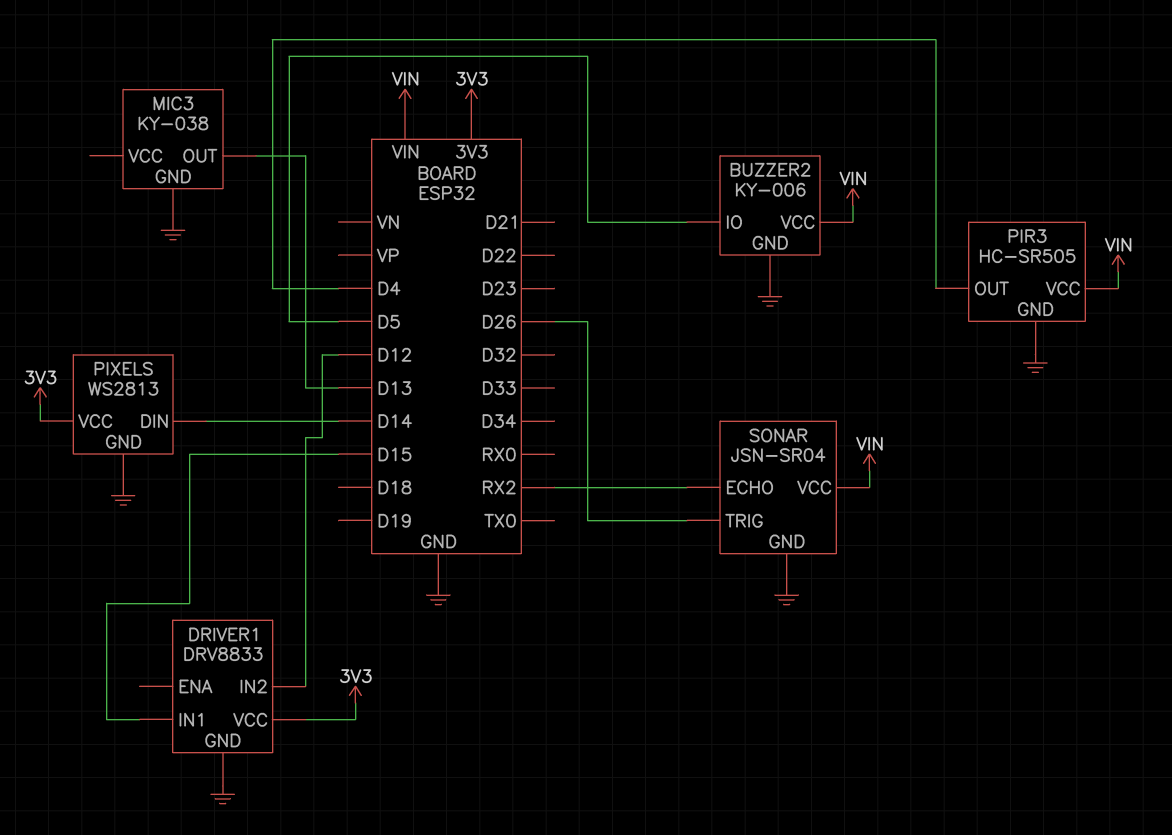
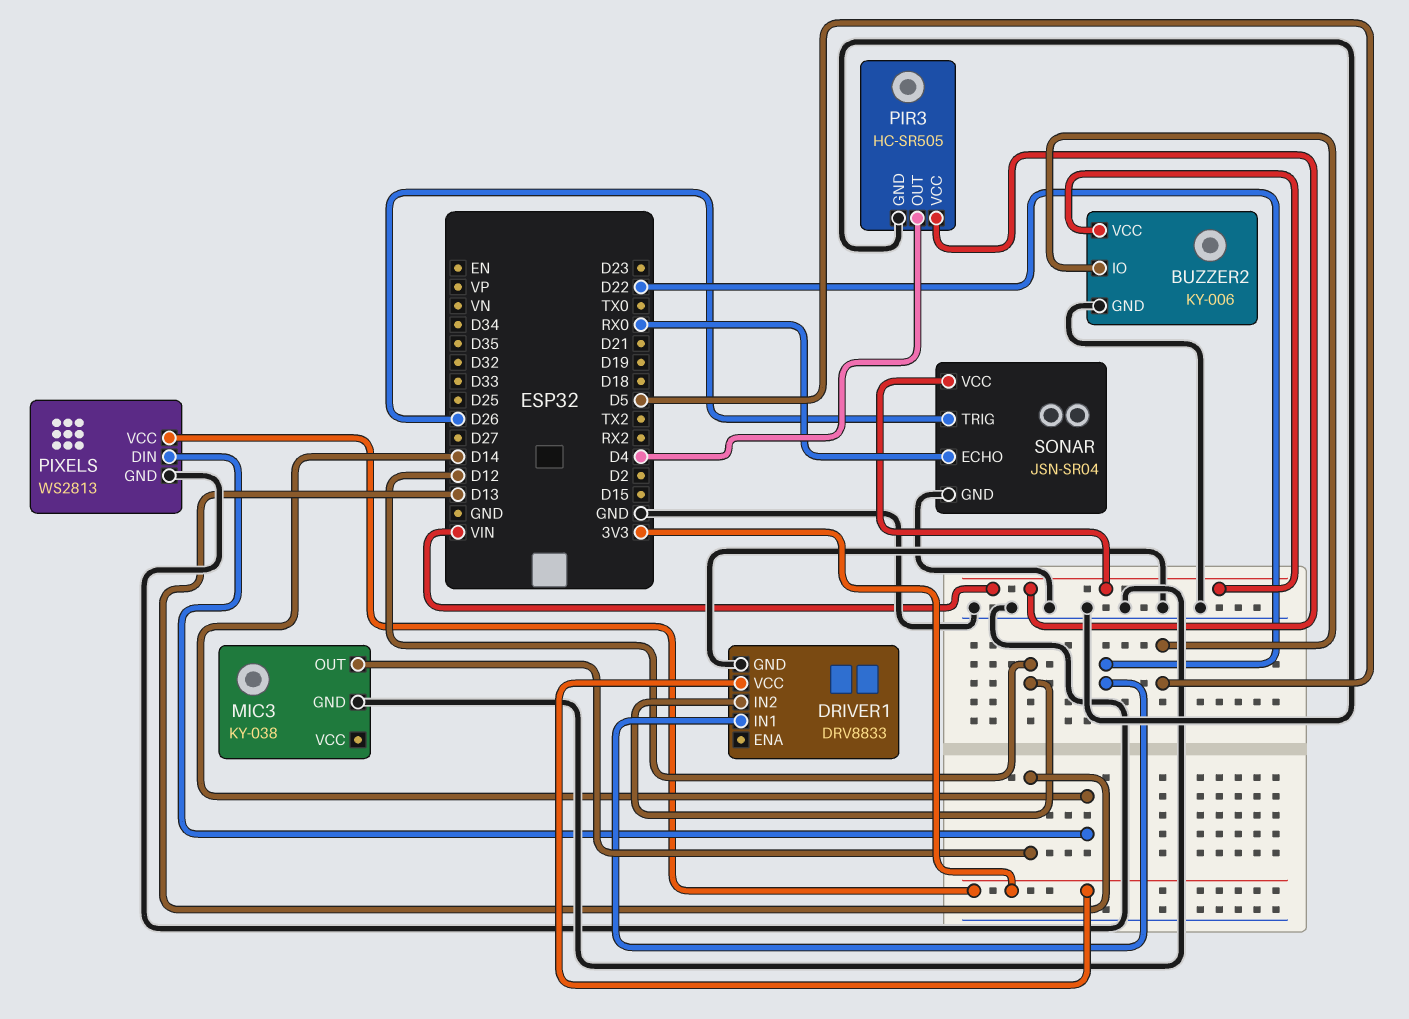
DRIVER1 pin IN1: D15 -> D22
SONAR pin ECHO: RX2 -> RX0

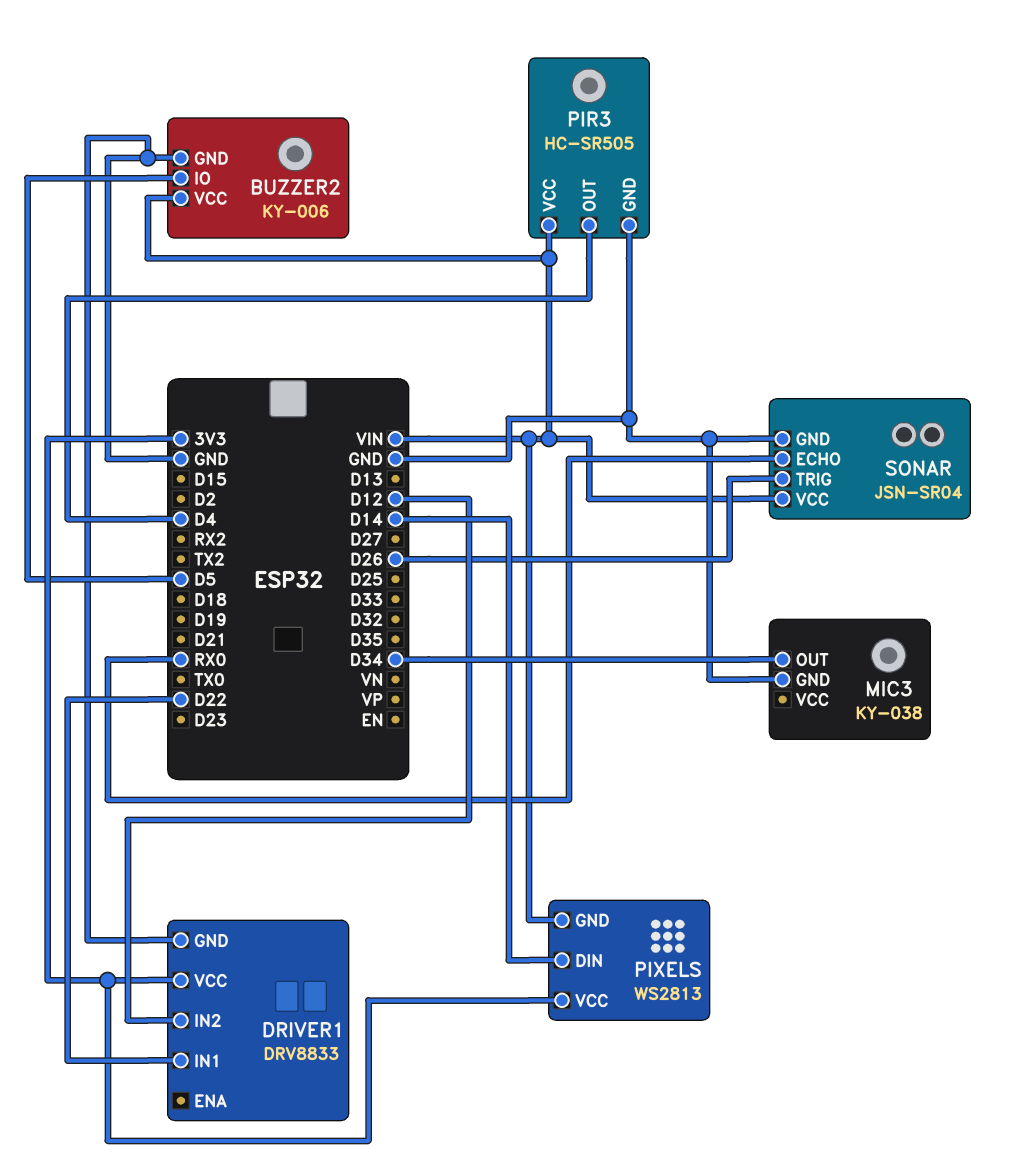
MIC3 pin OUT: D13 -> D34
PIXELS pin GND: GND -> VIN

